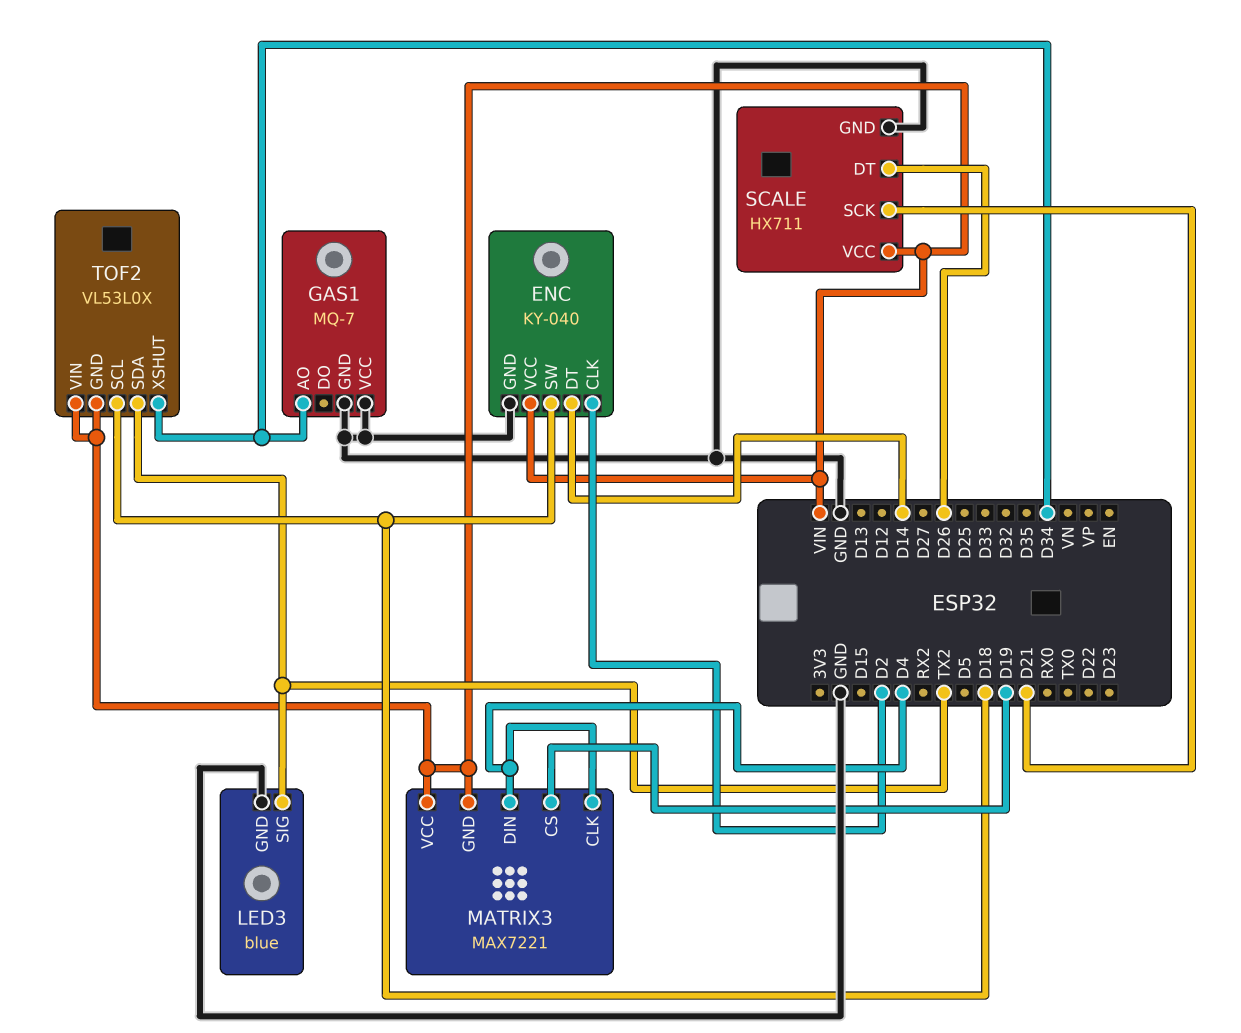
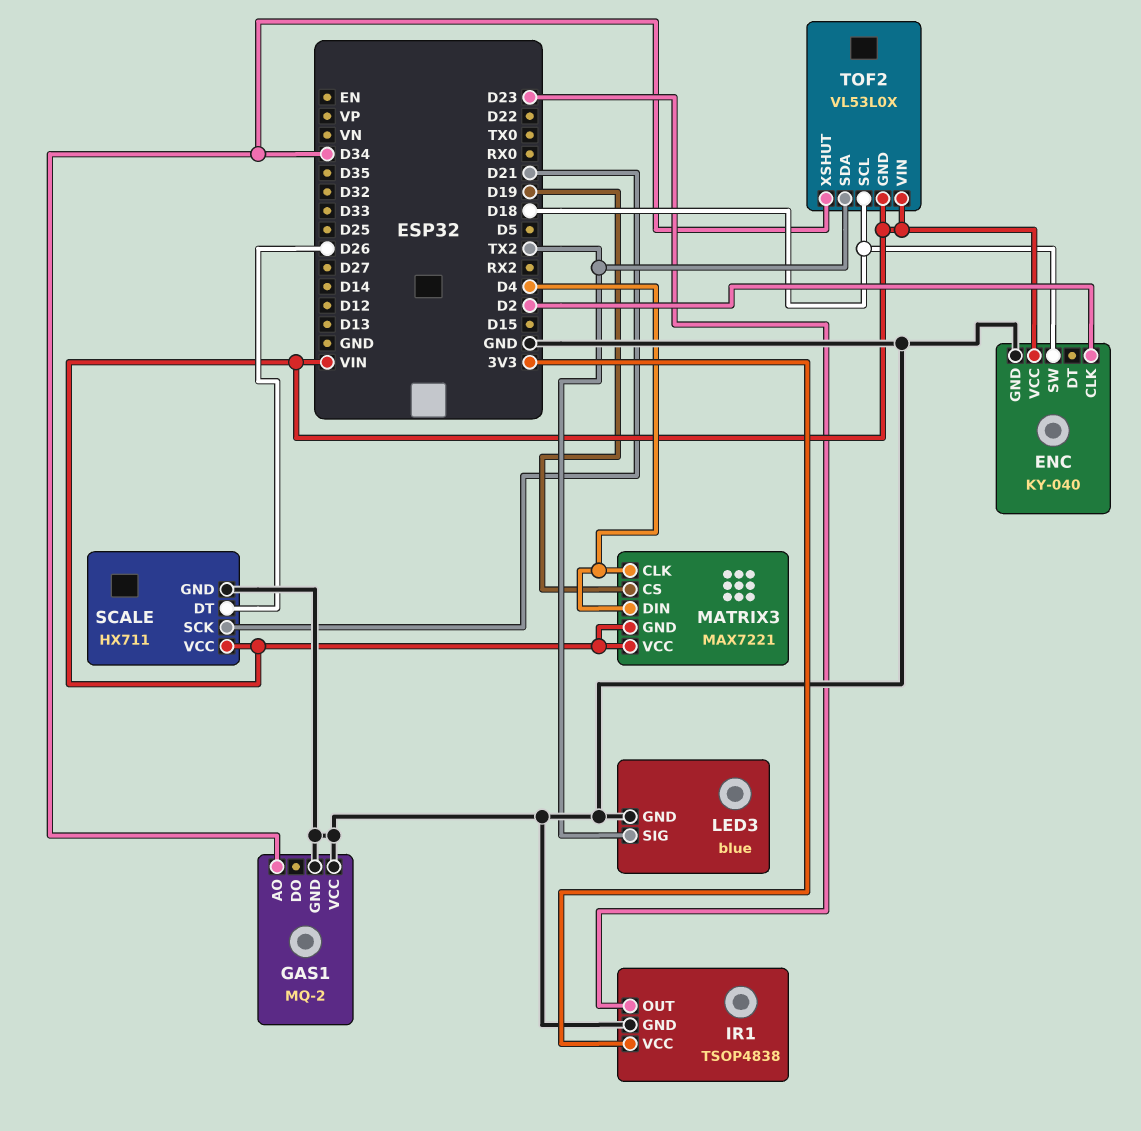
ENC pin DT: D14 -> none
GAS1: MQ-7 -> MQ-2
IR1: none -> TSOP4838
IR1 pin GND: none -> GND
IR1 pin OUT: none -> D23
IR1 pin VCC: none -> 3V3

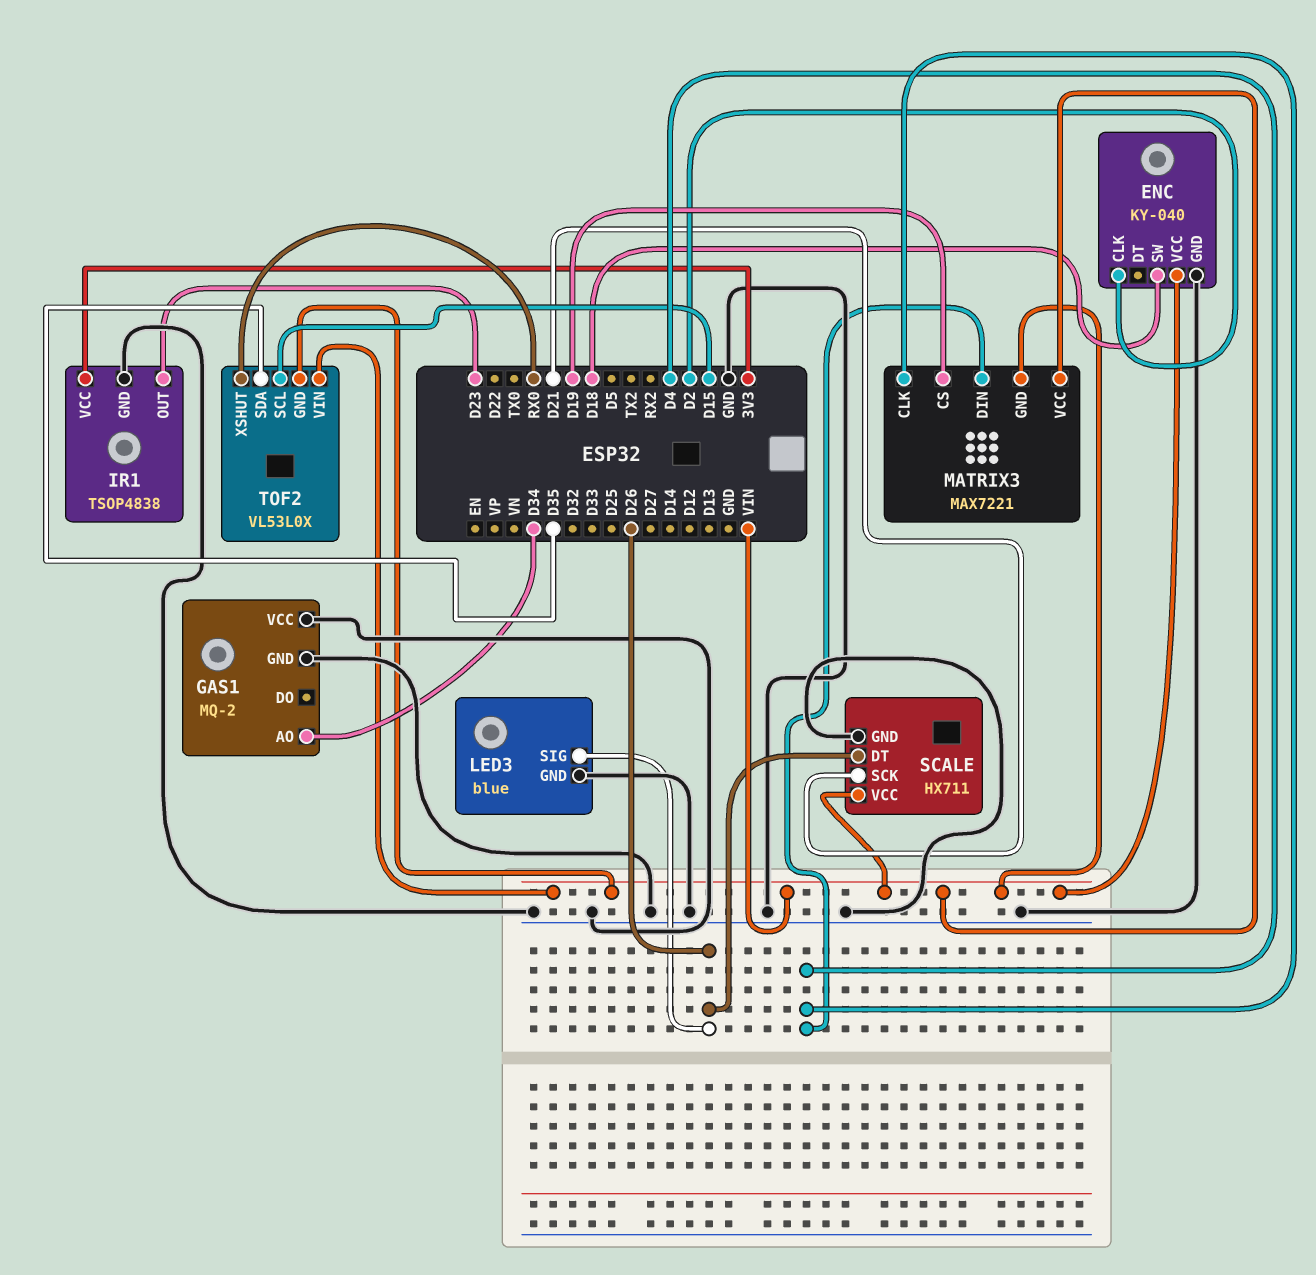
LED3 pin SIG: TX2 -> D26
TOF2 pin SCL: D18 -> D15
TOF2 pin SDA: TX2 -> D35
TOF2 pin XSHUT: D34 -> RX0

